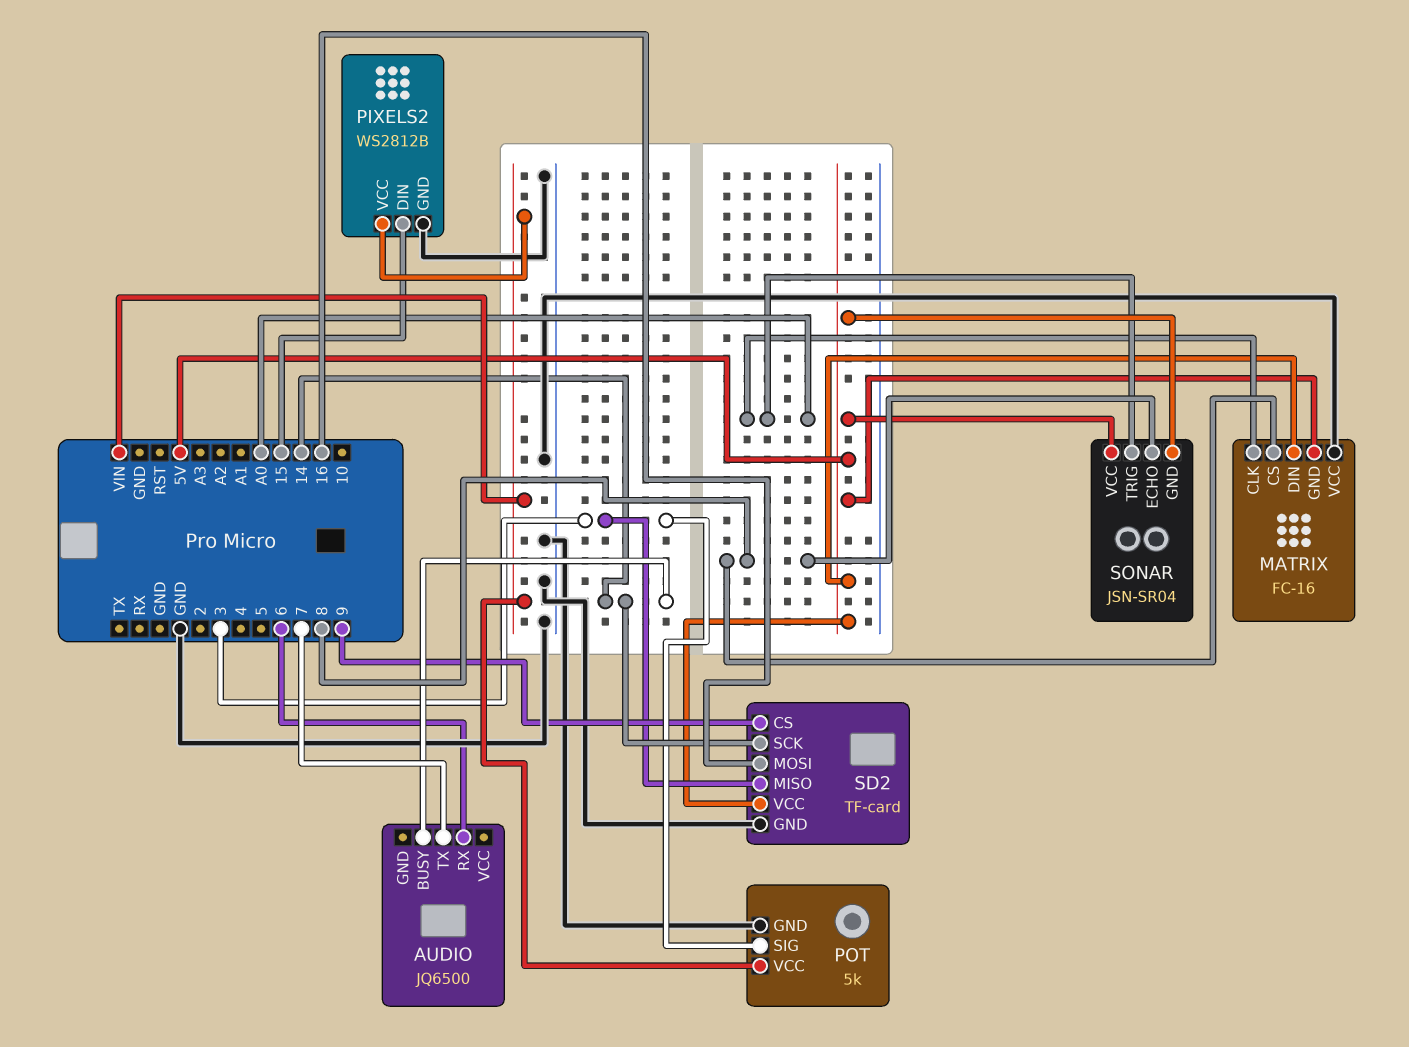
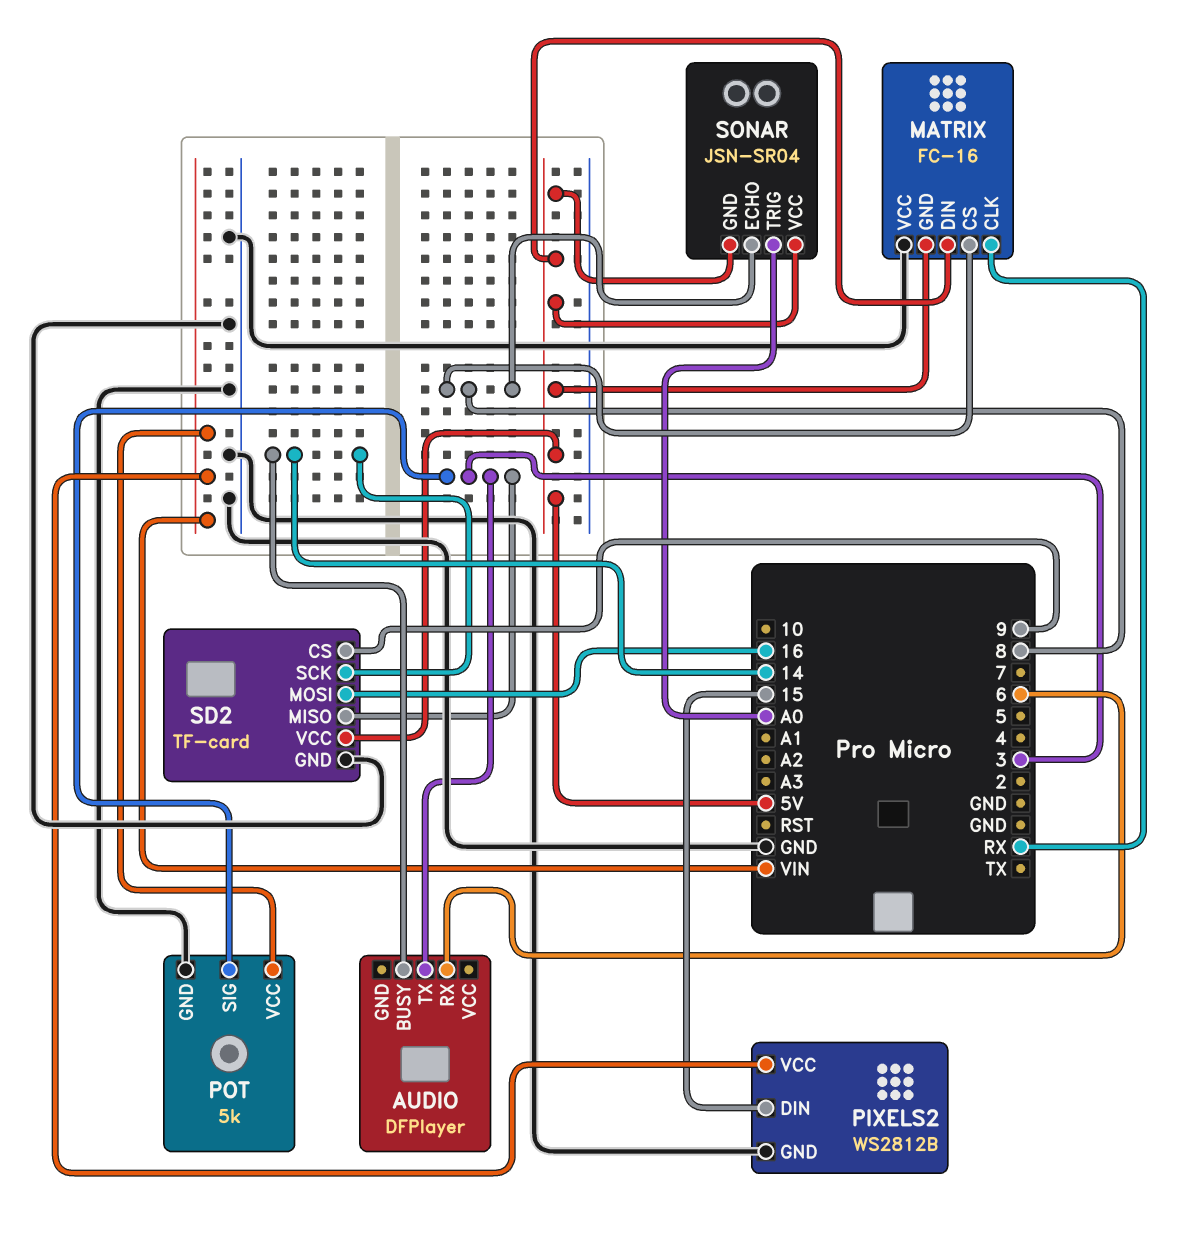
AUDIO: JQ6500 -> DFPlayer
AUDIO pin TX: 7 -> 3
MATRIX pin CLK: A0 -> RX

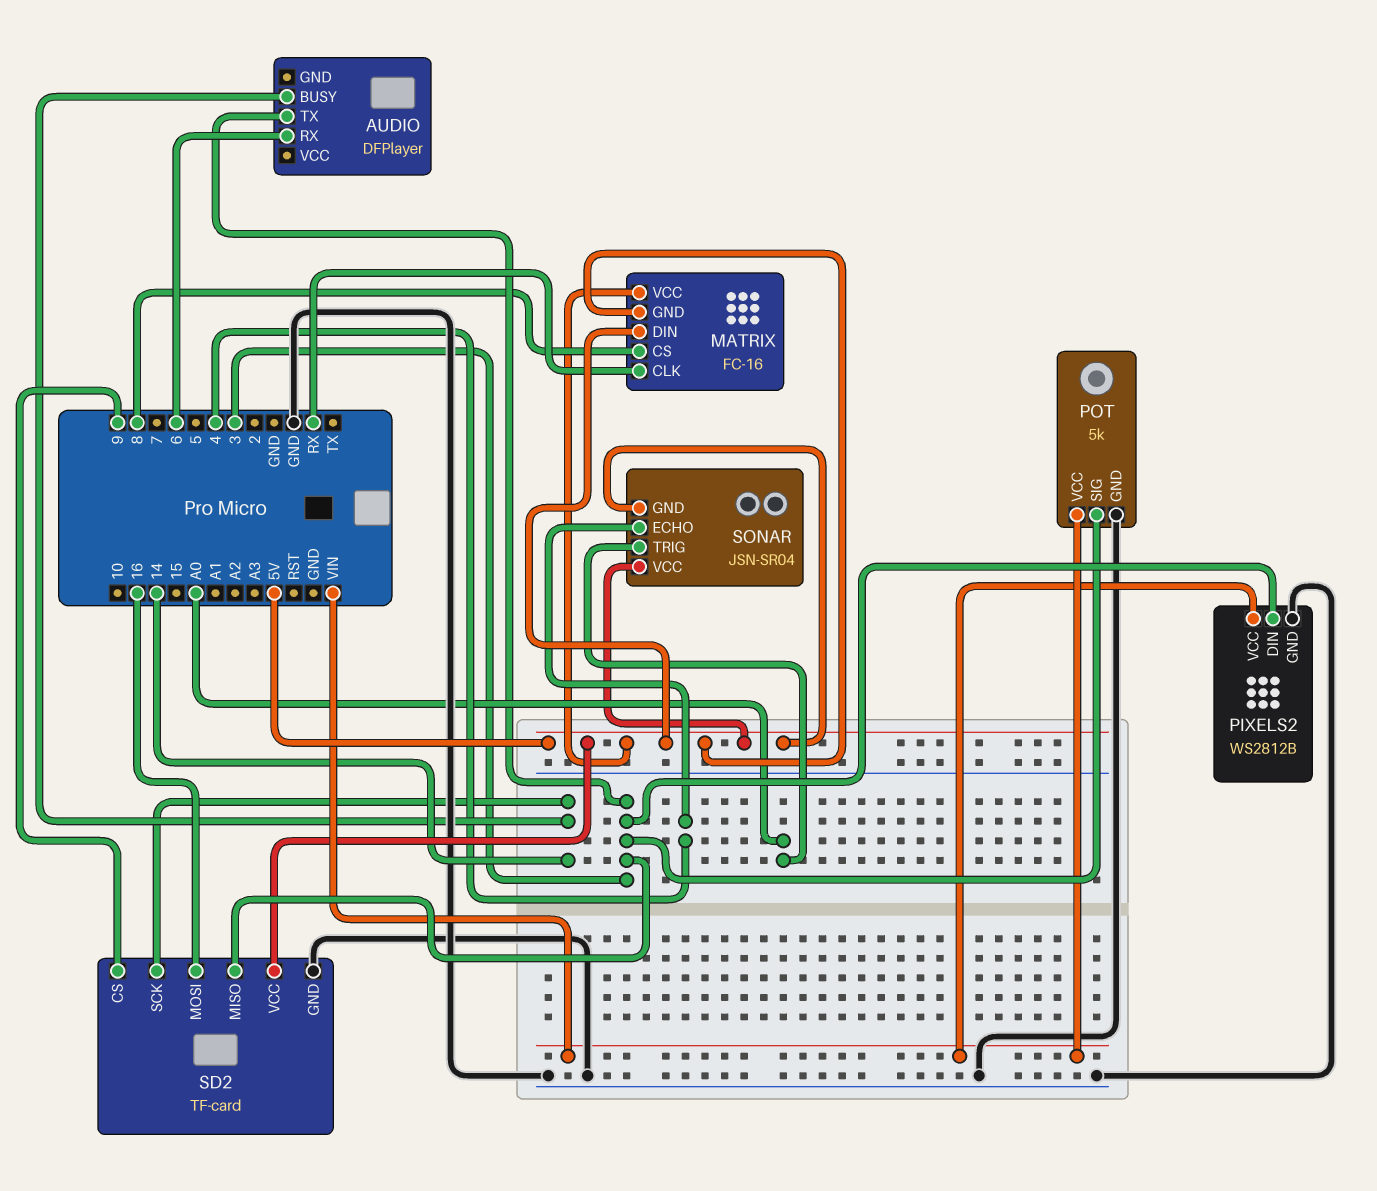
MATRIX pin VCC: GND -> 5V
PIXELS2 pin DIN: 15 -> 3
SONAR pin ECHO: 8 -> 4

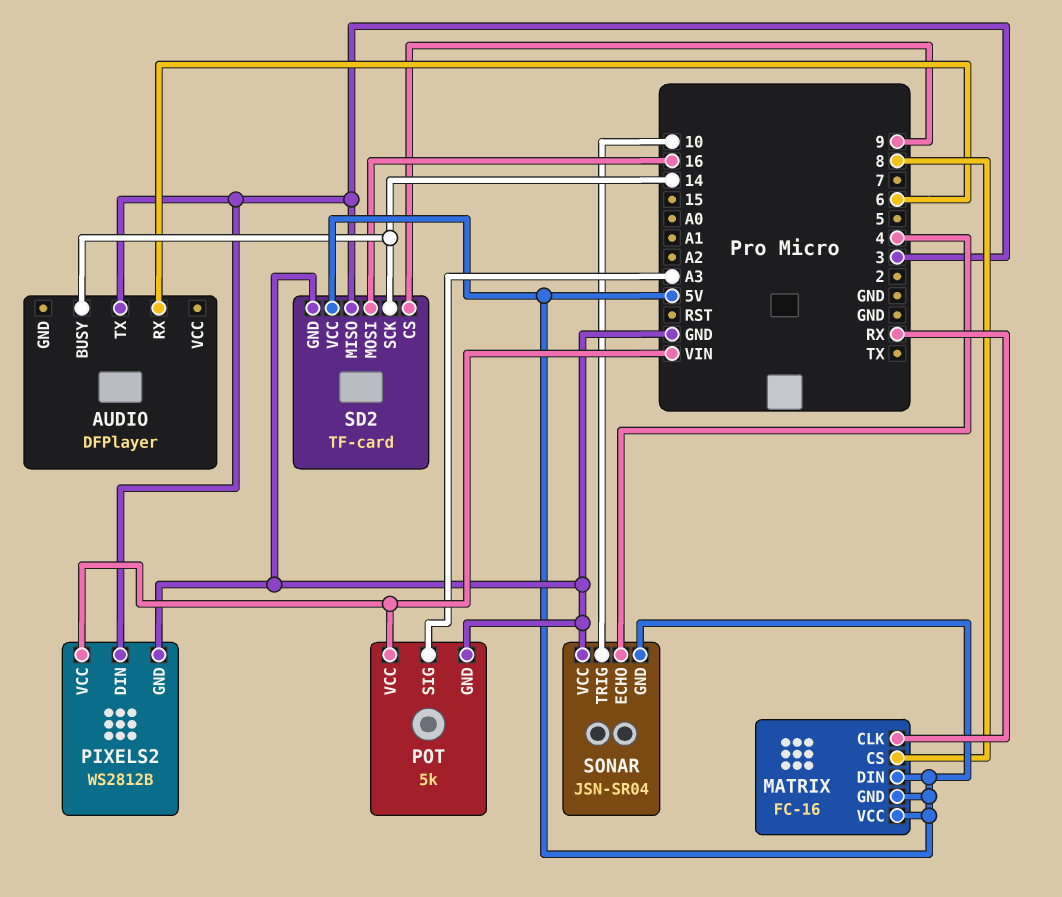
POT pin SIG: 3 -> A3
SONAR pin TRIG: A0 -> 10
SONAR pin VCC: 5V -> GND

